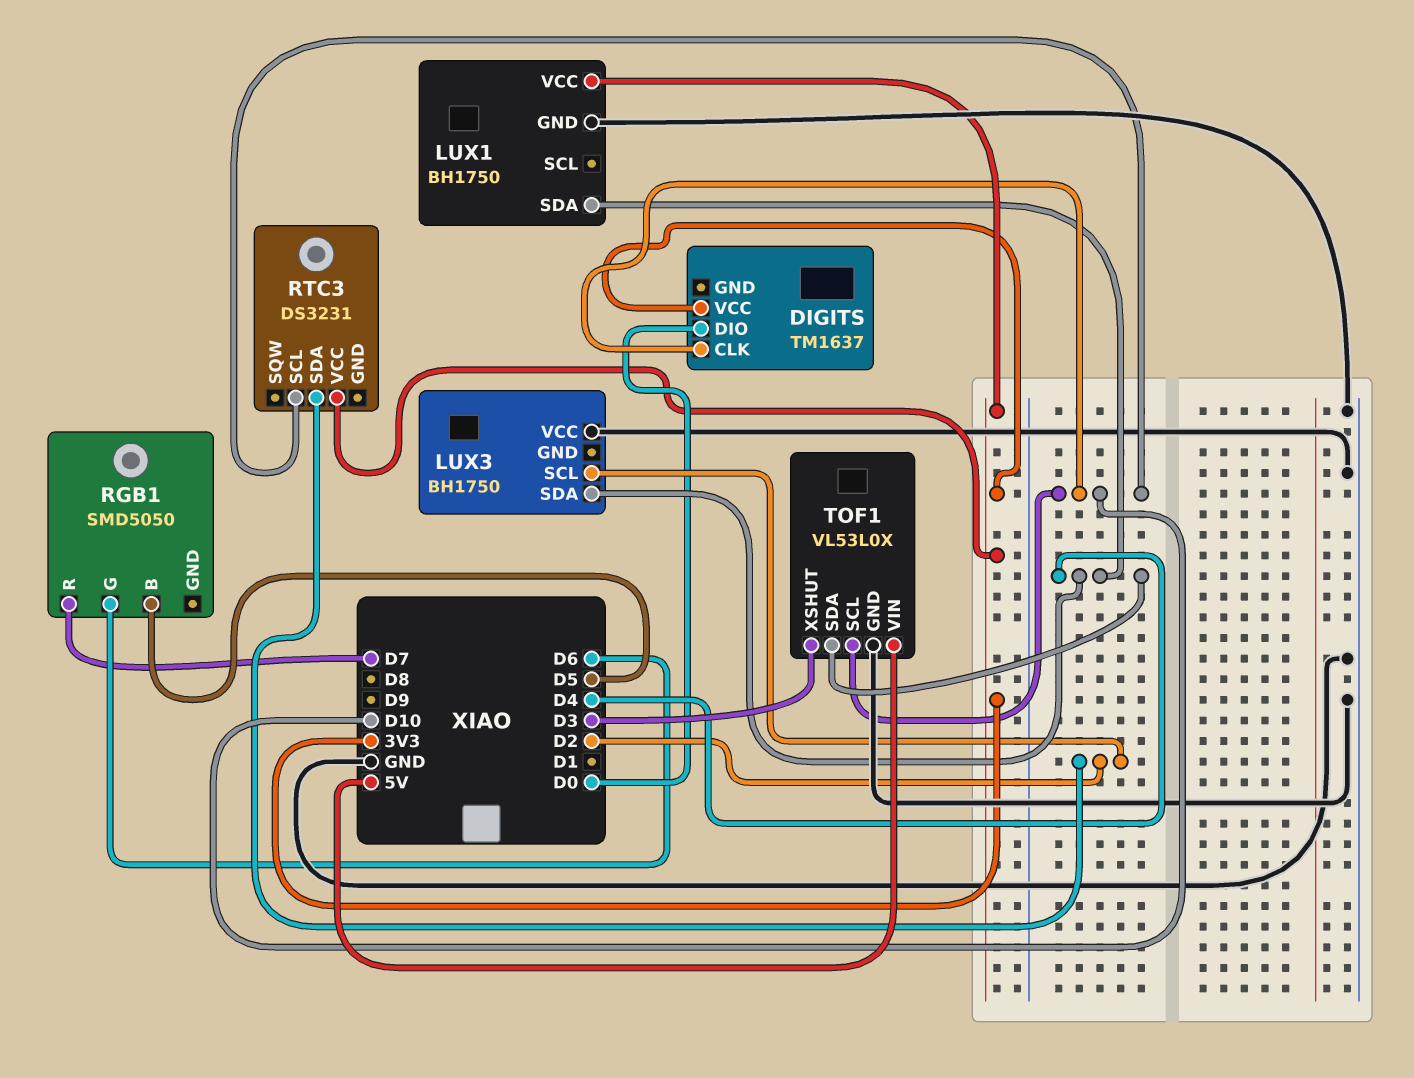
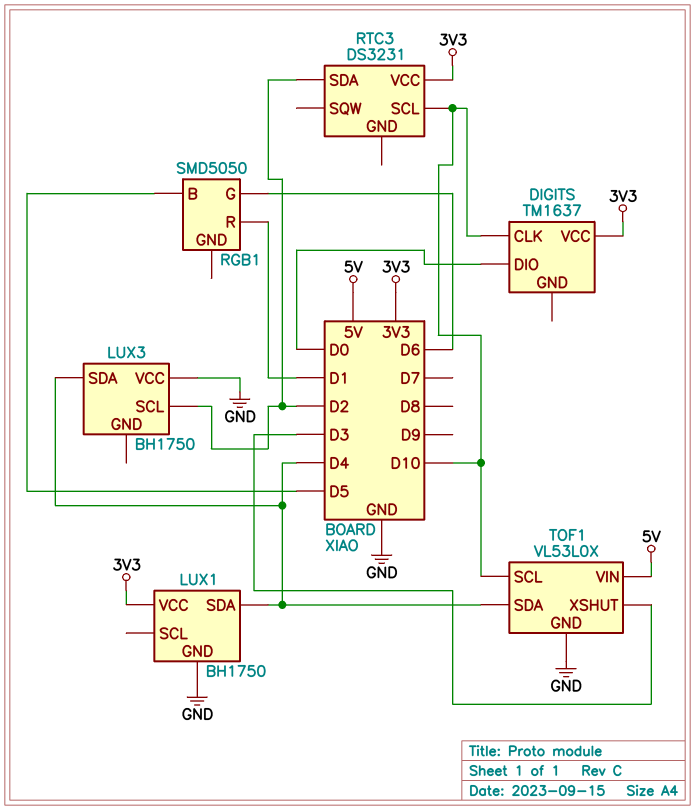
RGB1 pin R: D7 -> D1

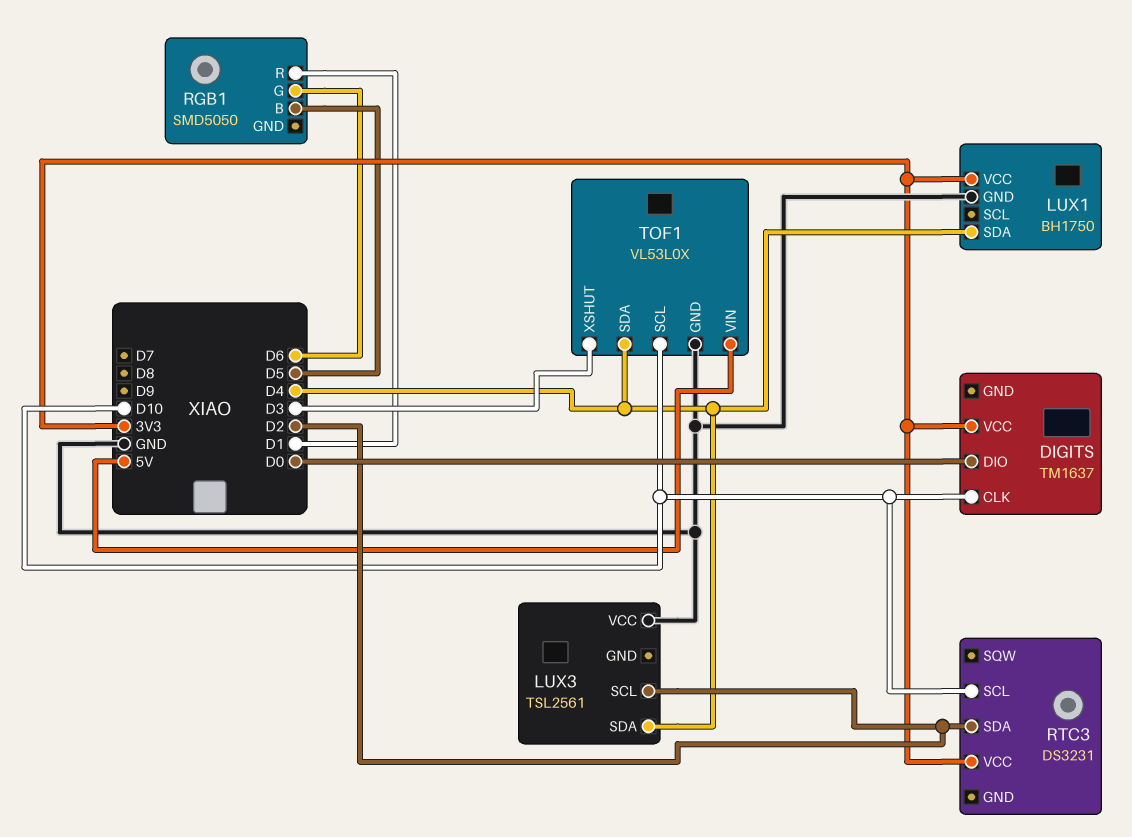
LUX3: BH1750 -> TSL2561

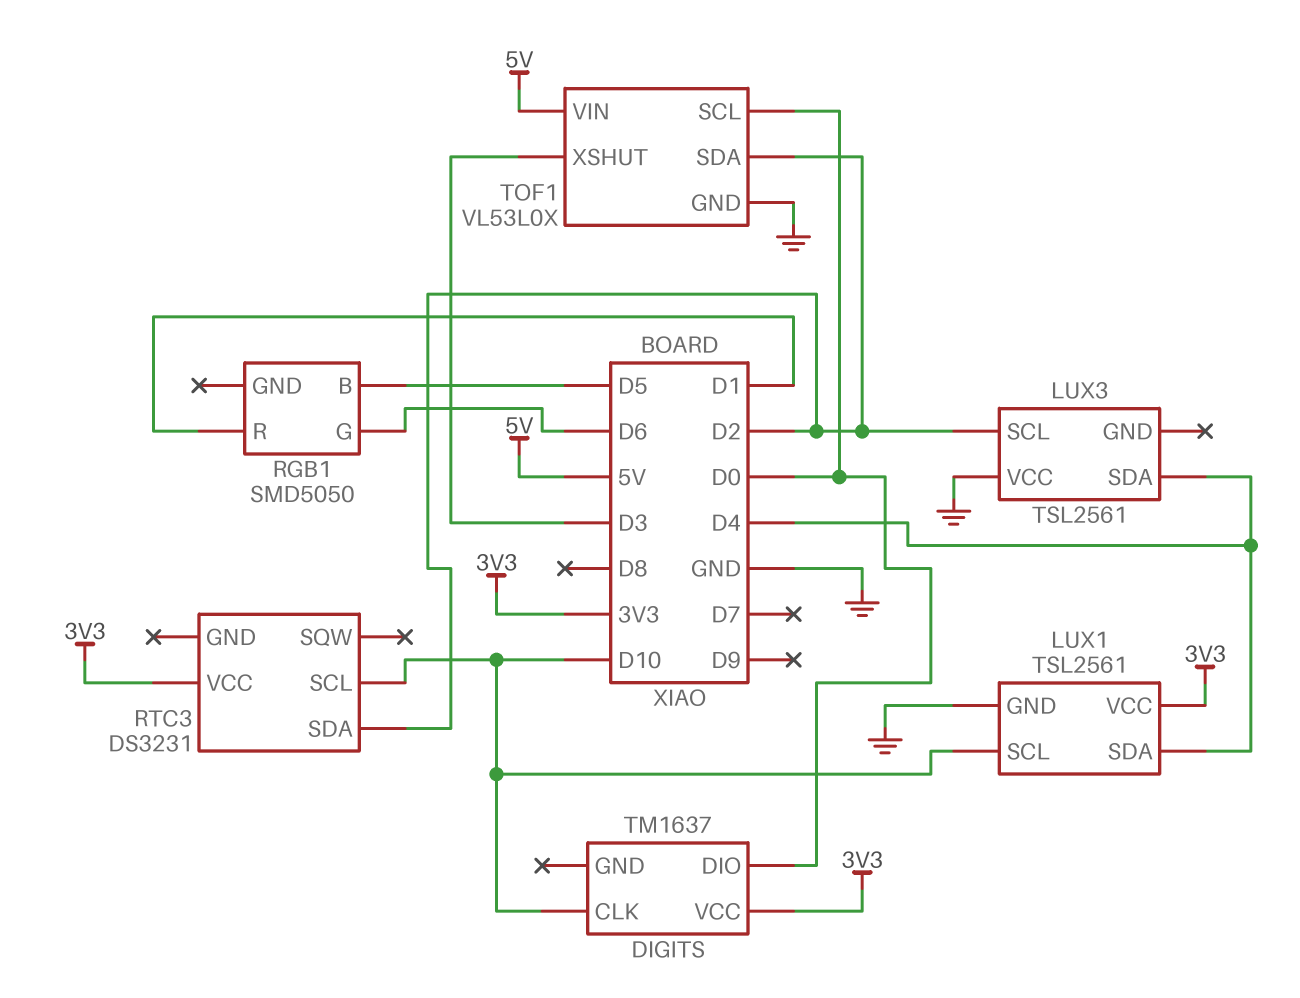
LUX1: BH1750 -> TSL2561
LUX1 pin SCL: none -> D10
TOF1 pin SCL: D10 -> D0
TOF1 pin SDA: D4 -> D2

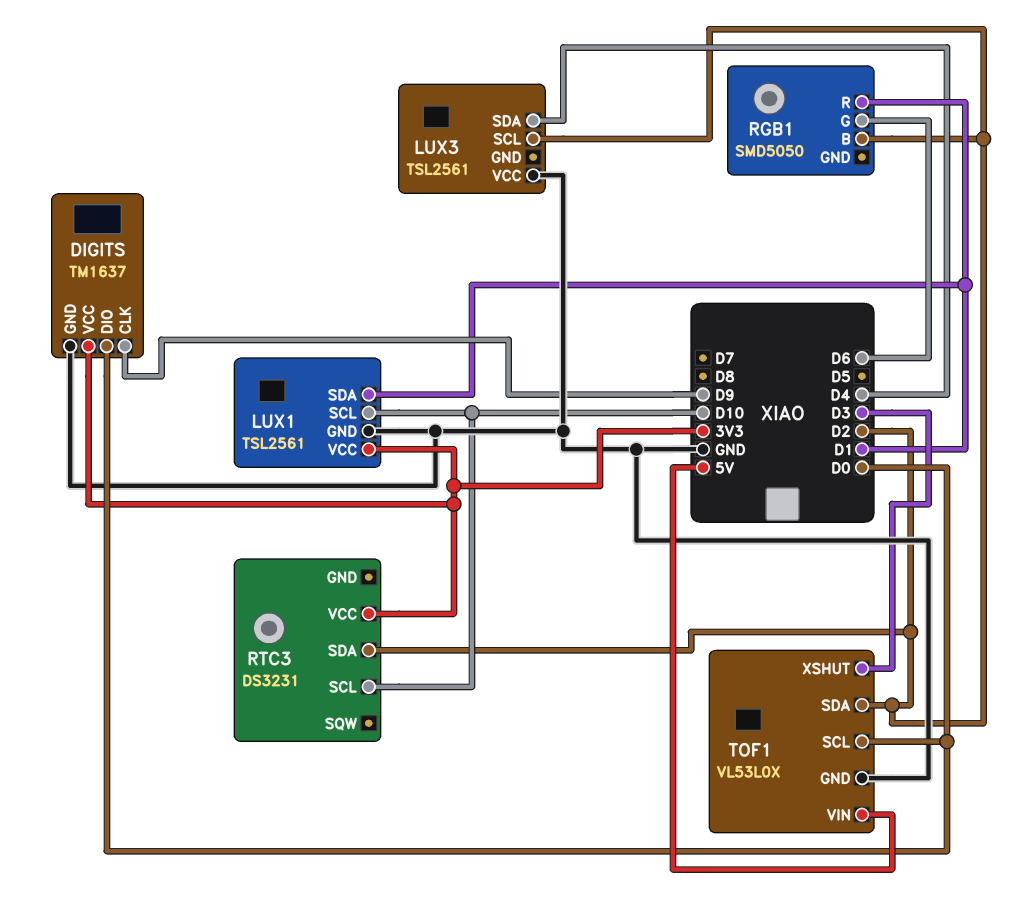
DIGITS pin CLK: D10 -> D9
DIGITS pin GND: none -> GND
LUX1 pin SDA: D4 -> D1
RGB1 pin B: D5 -> D2

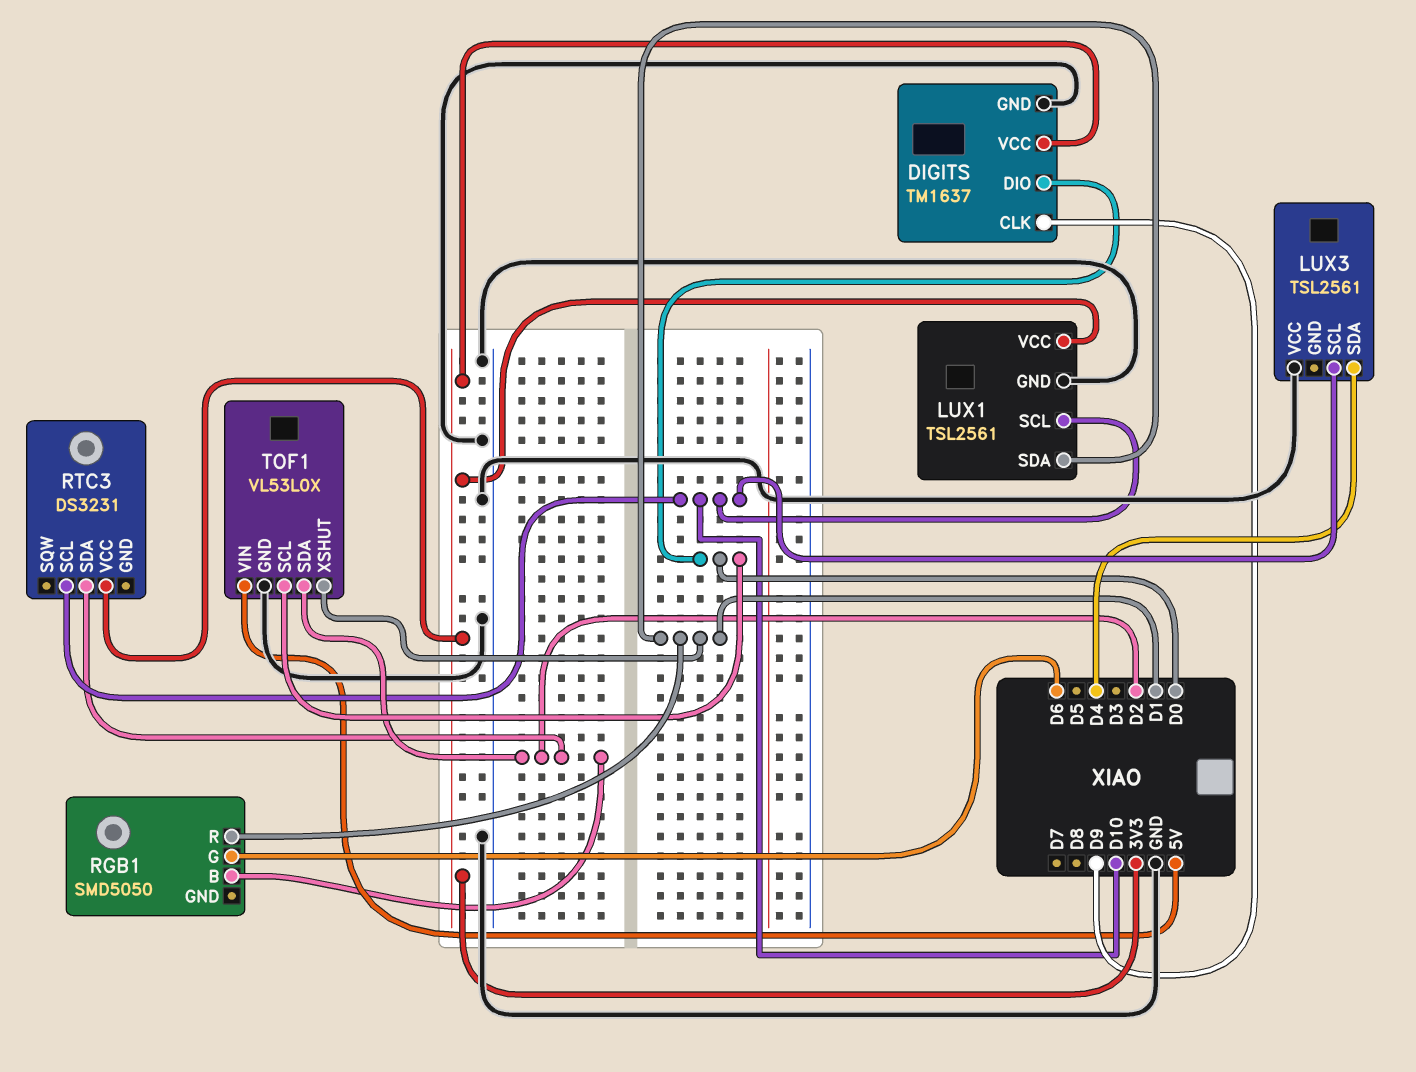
LUX3 pin SCL: D2 -> D10
TOF1 pin XSHUT: D3 -> D1

